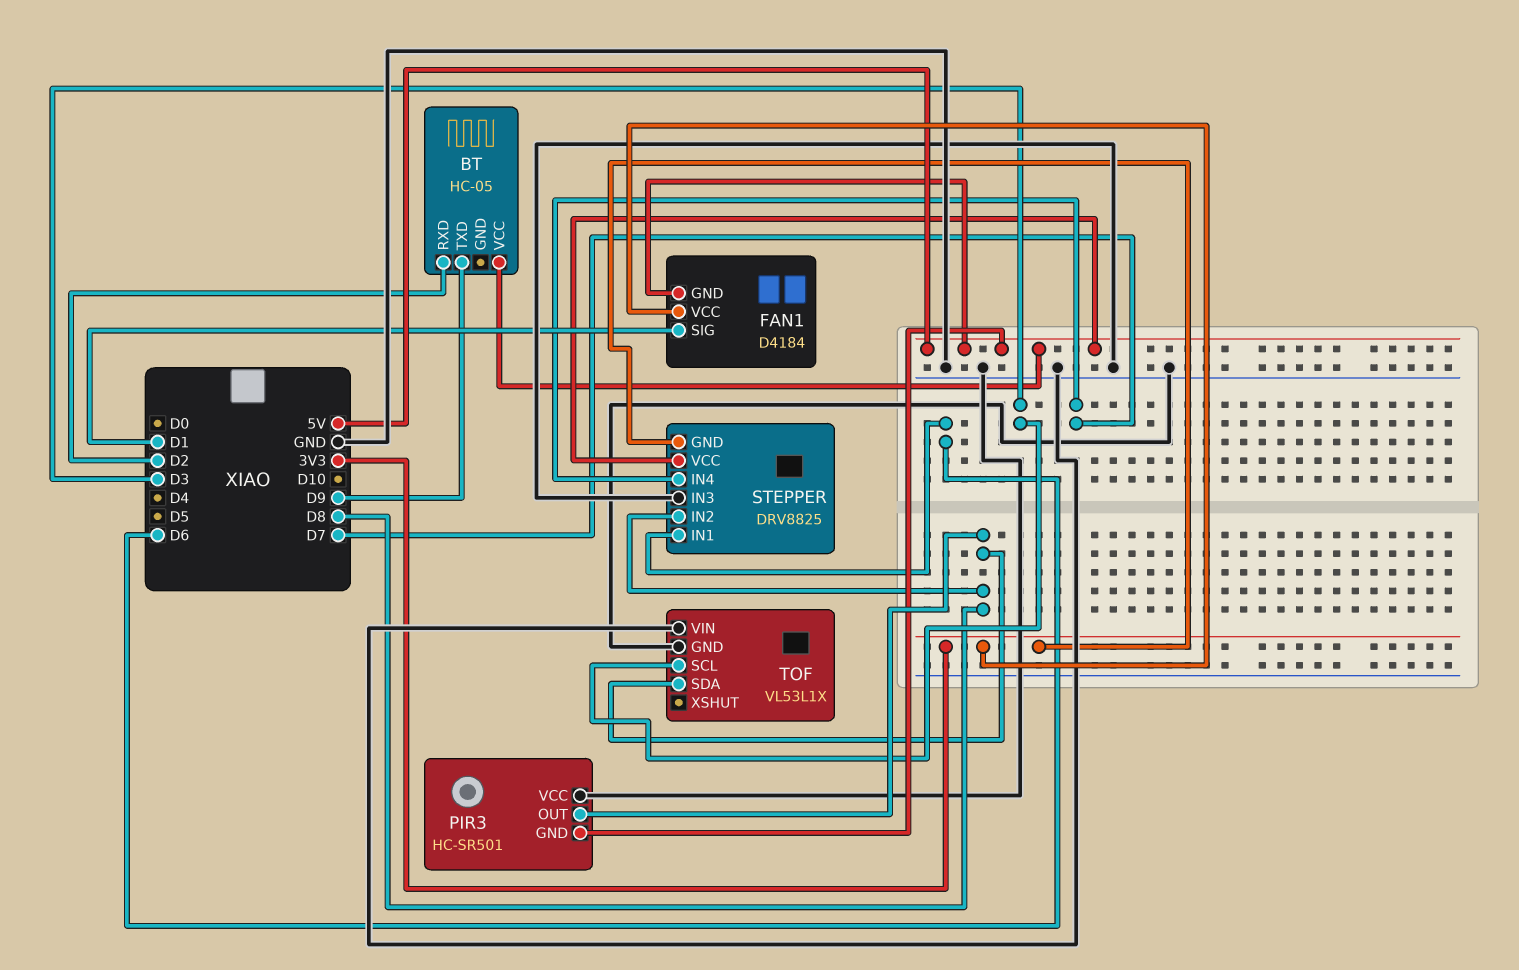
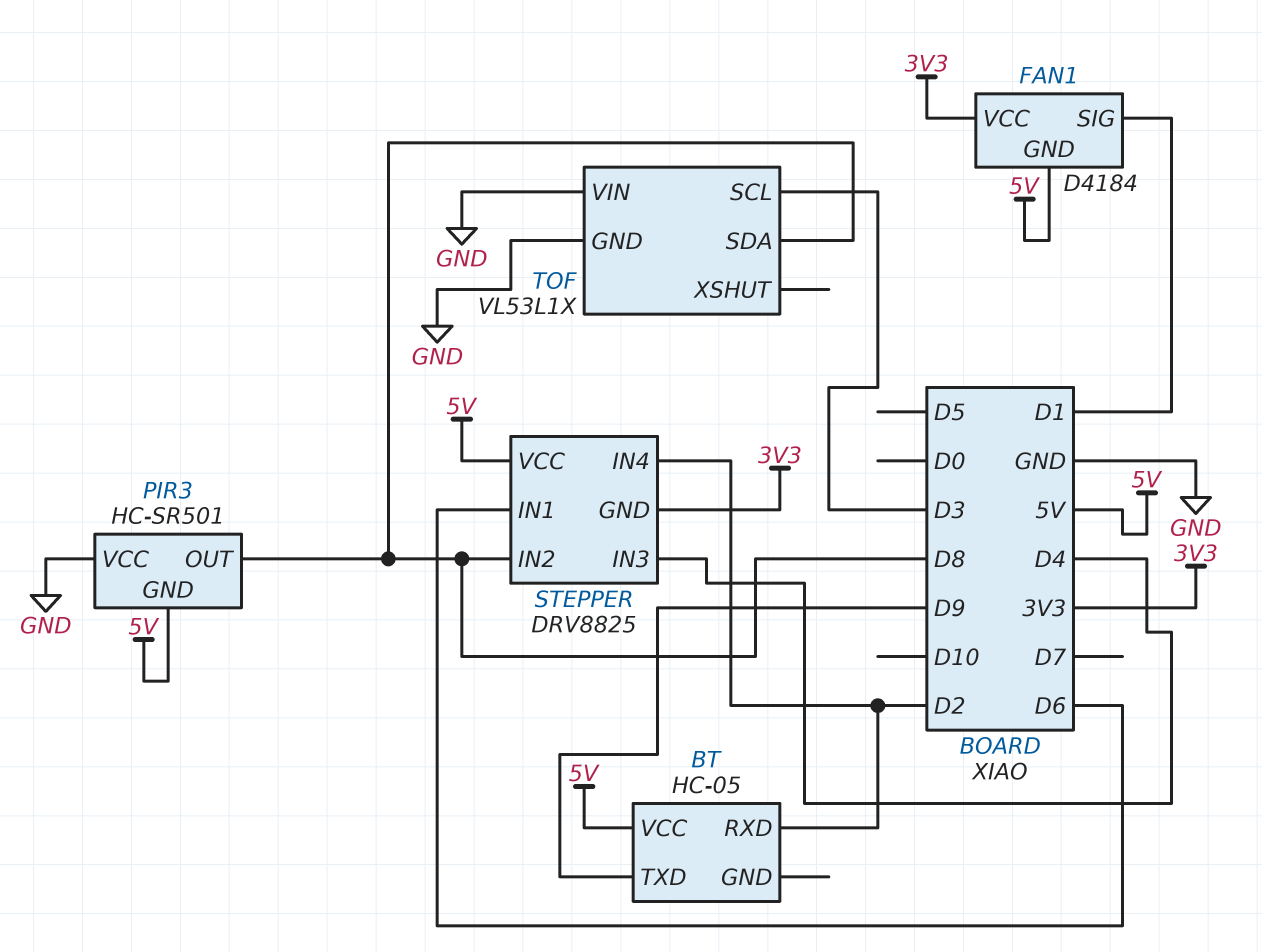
STEPPER pin IN3: GND -> D4
STEPPER pin IN4: D7 -> D2

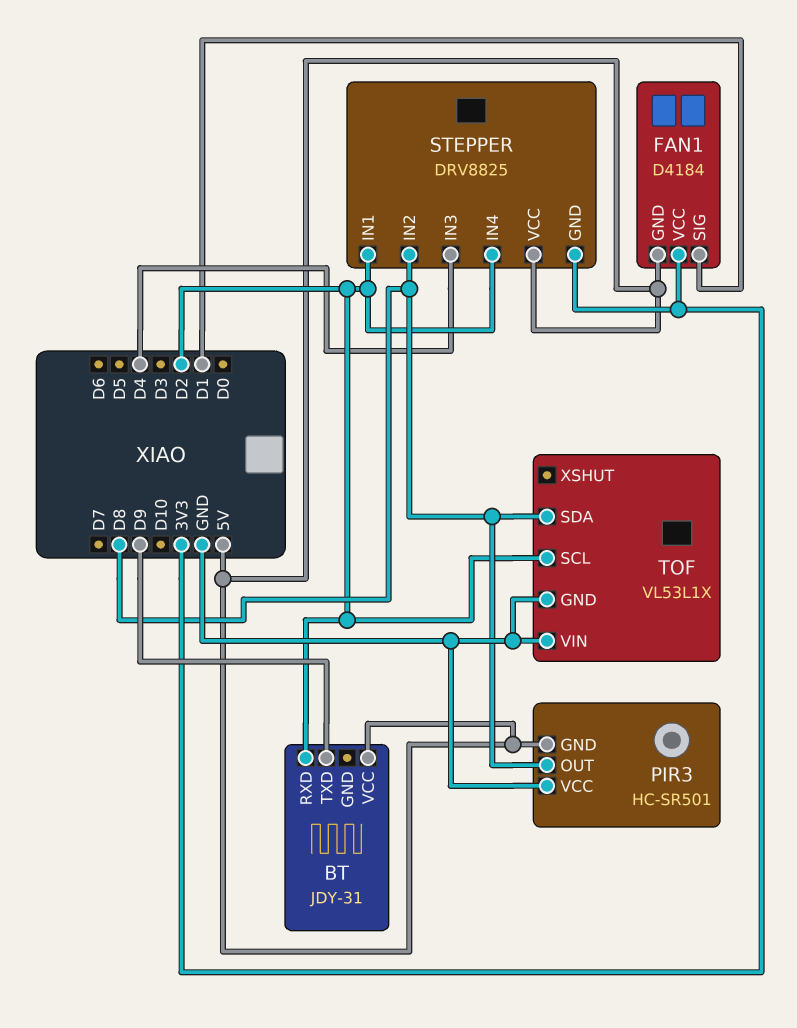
BT: HC-05 -> JDY-31
STEPPER pin IN1: D6 -> D2
TOF pin SCL: D3 -> D2

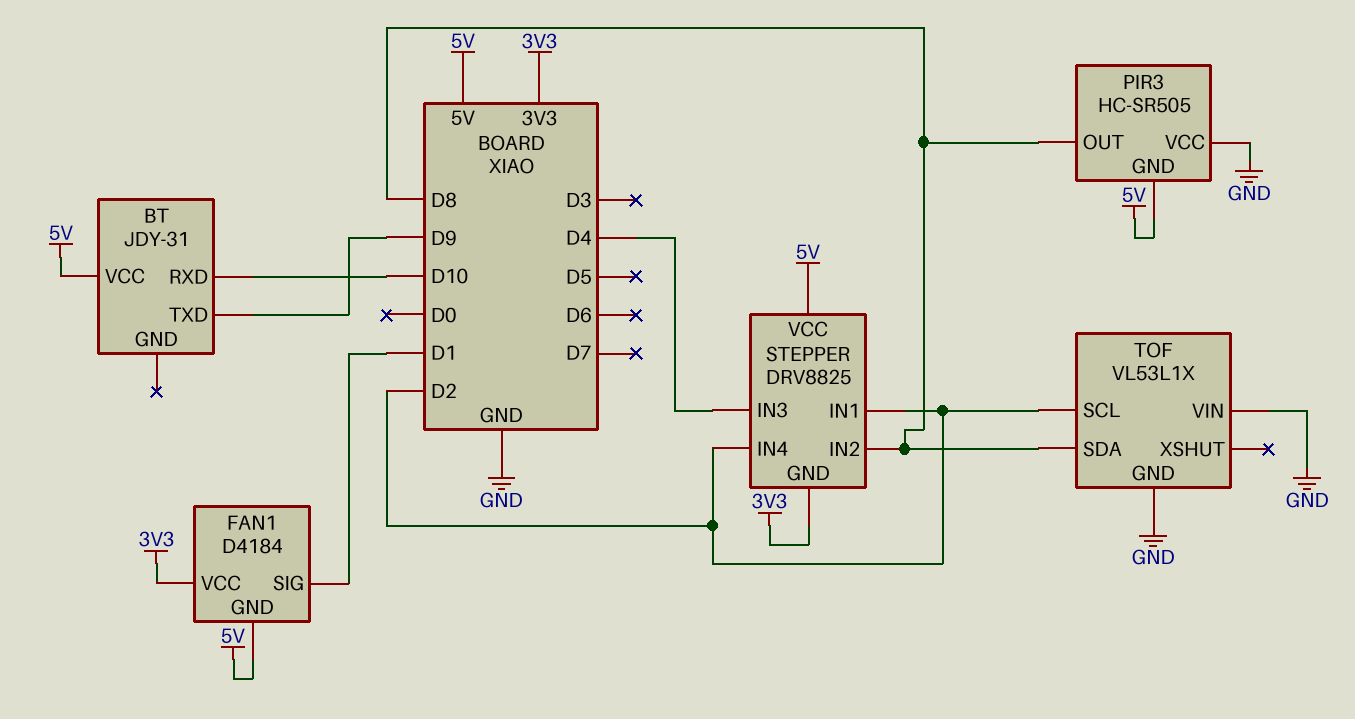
BT pin RXD: D2 -> D10
PIR3: HC-SR501 -> HC-SR505

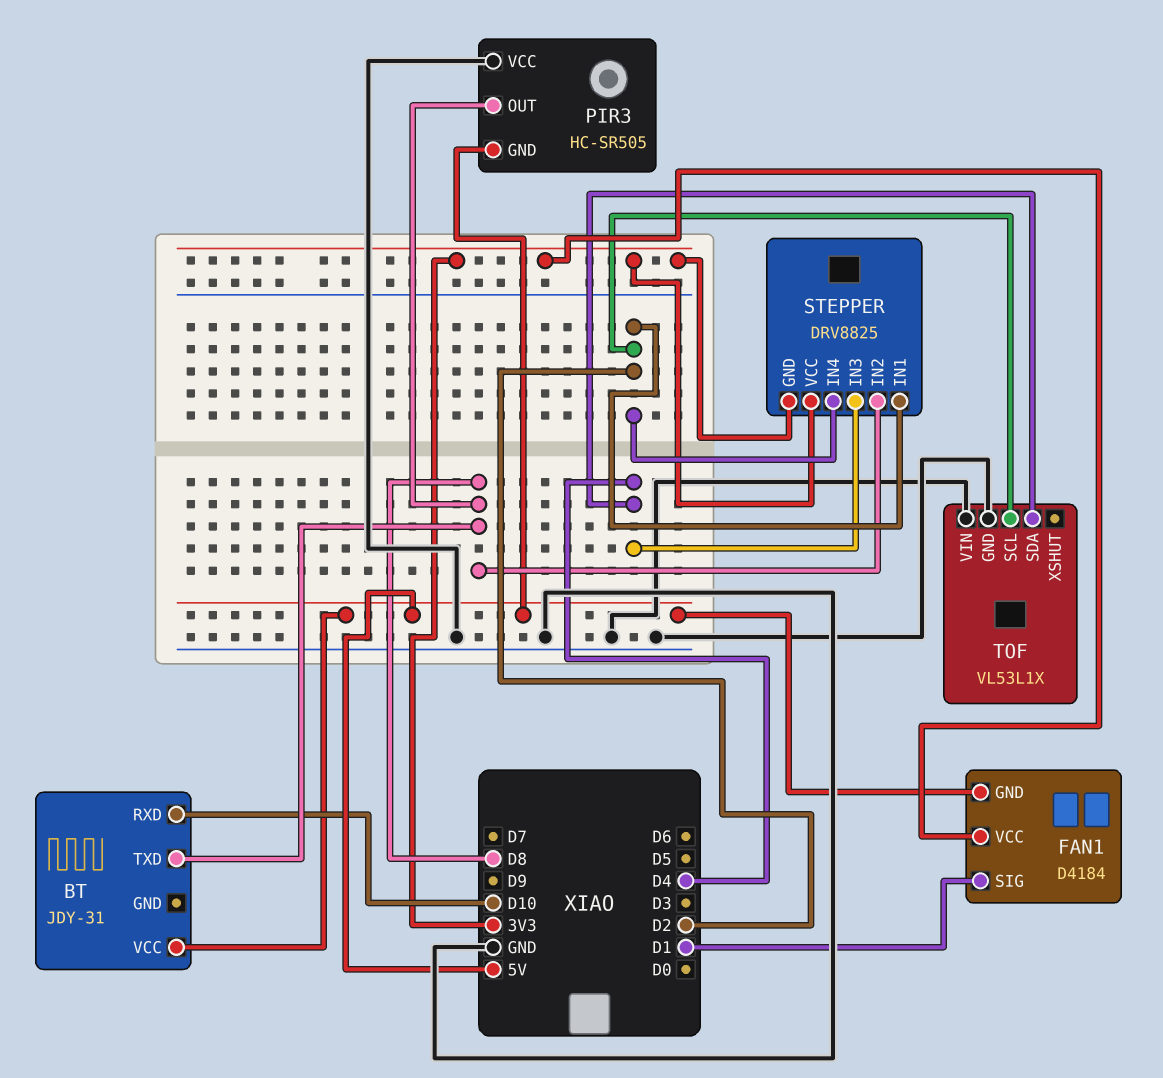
BT pin TXD: D9 -> D8
STEPPER pin VCC: 5V -> 3V3
TOF pin SDA: D8 -> D4

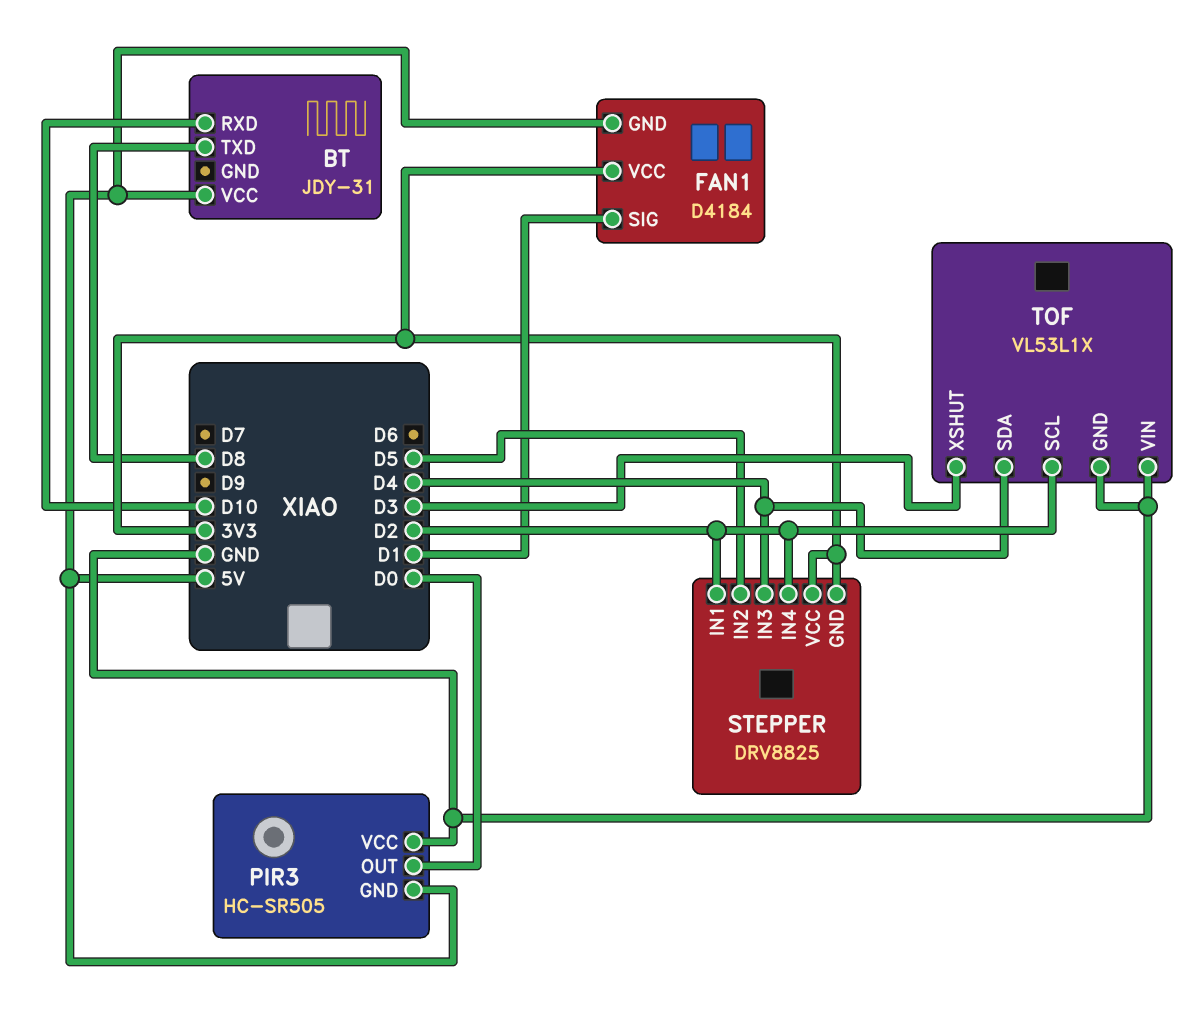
PIR3 pin OUT: D8 -> D0
STEPPER pin IN2: D8 -> D5
TOF pin XSHUT: none -> D3

